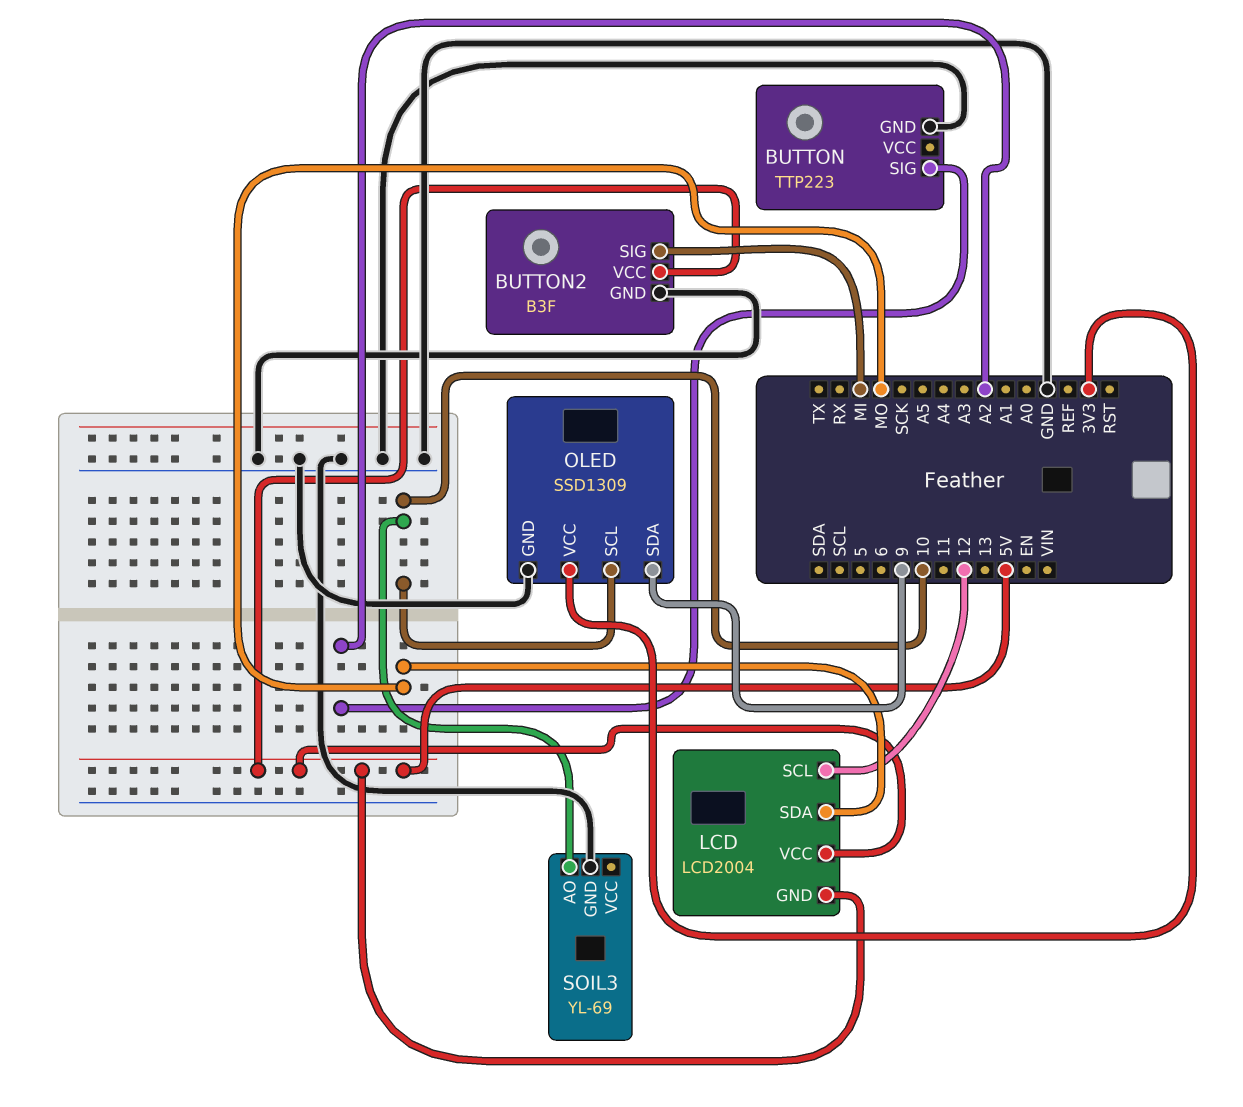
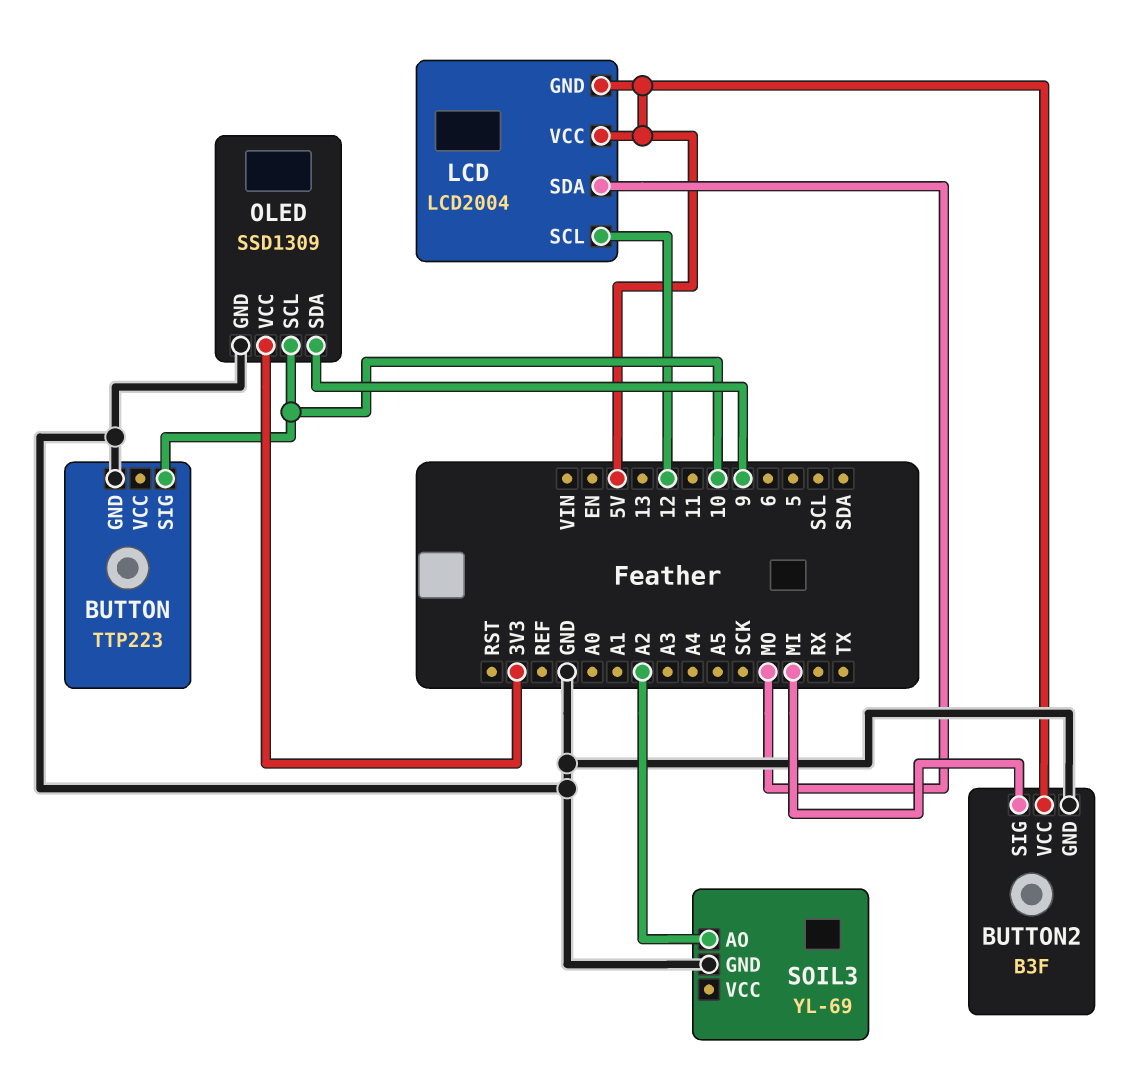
BUTTON pin SIG: A2 -> 10
SOIL3 pin AO: 10 -> A2

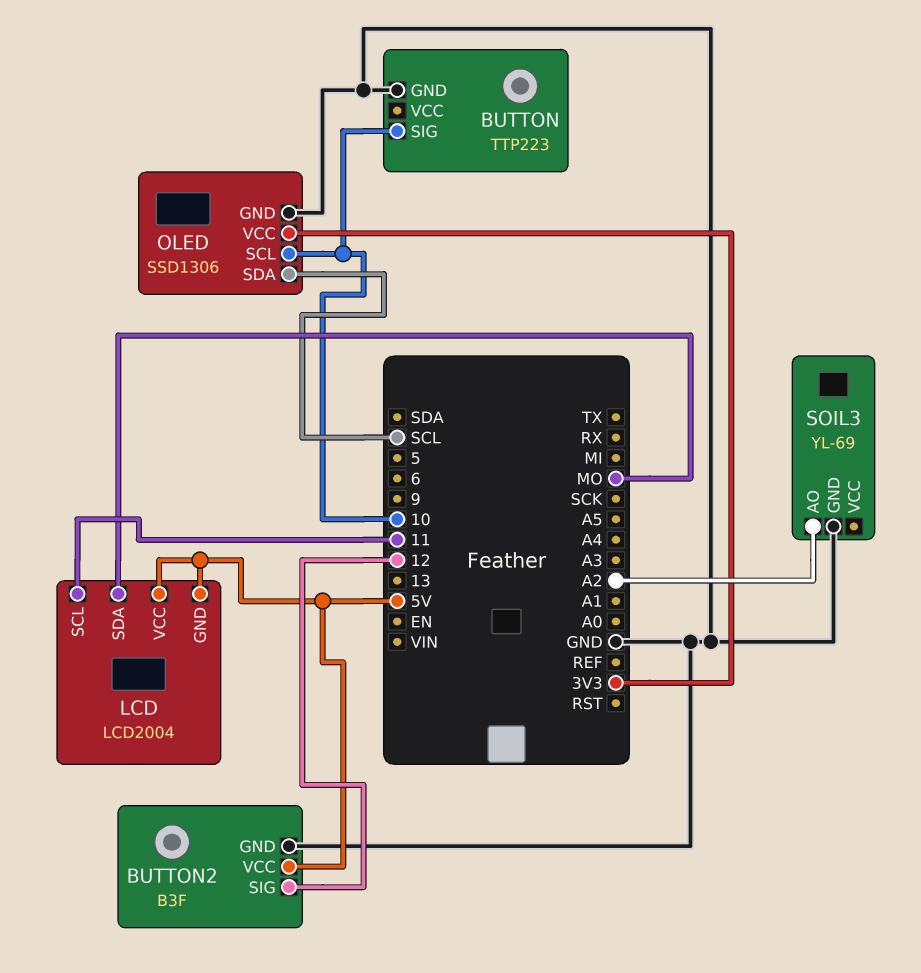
BUTTON2 pin SIG: MI -> 12
LCD pin SCL: 12 -> 11
OLED: SSD1309 -> SSD1306
OLED pin SDA: 9 -> SCL

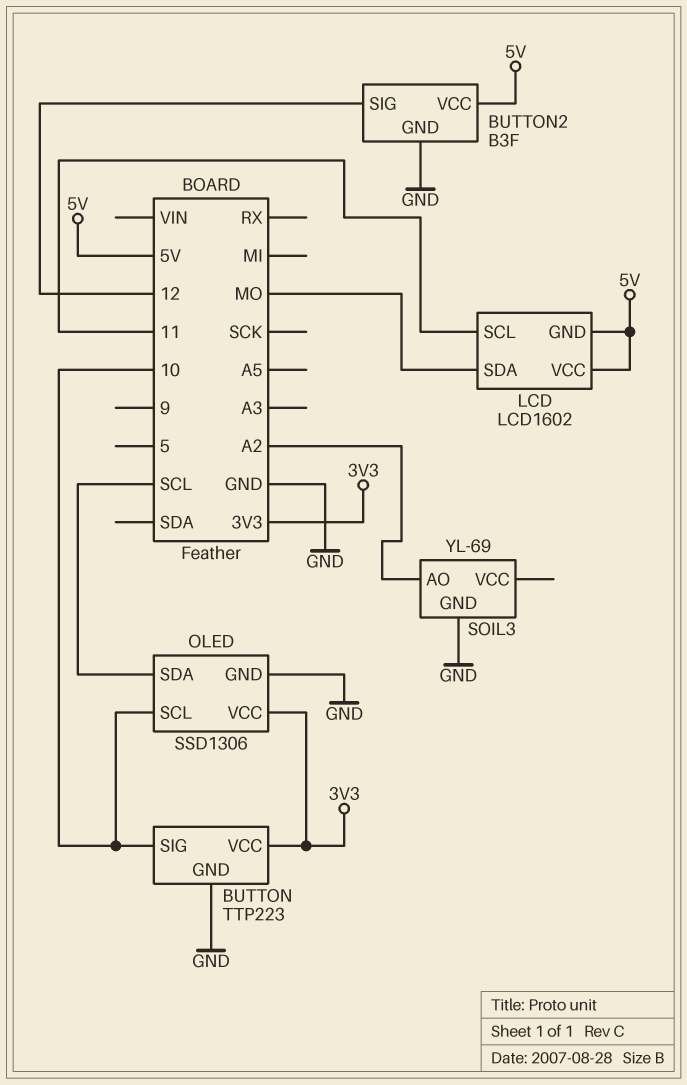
BUTTON pin VCC: none -> 3V3
LCD: LCD2004 -> LCD1602

